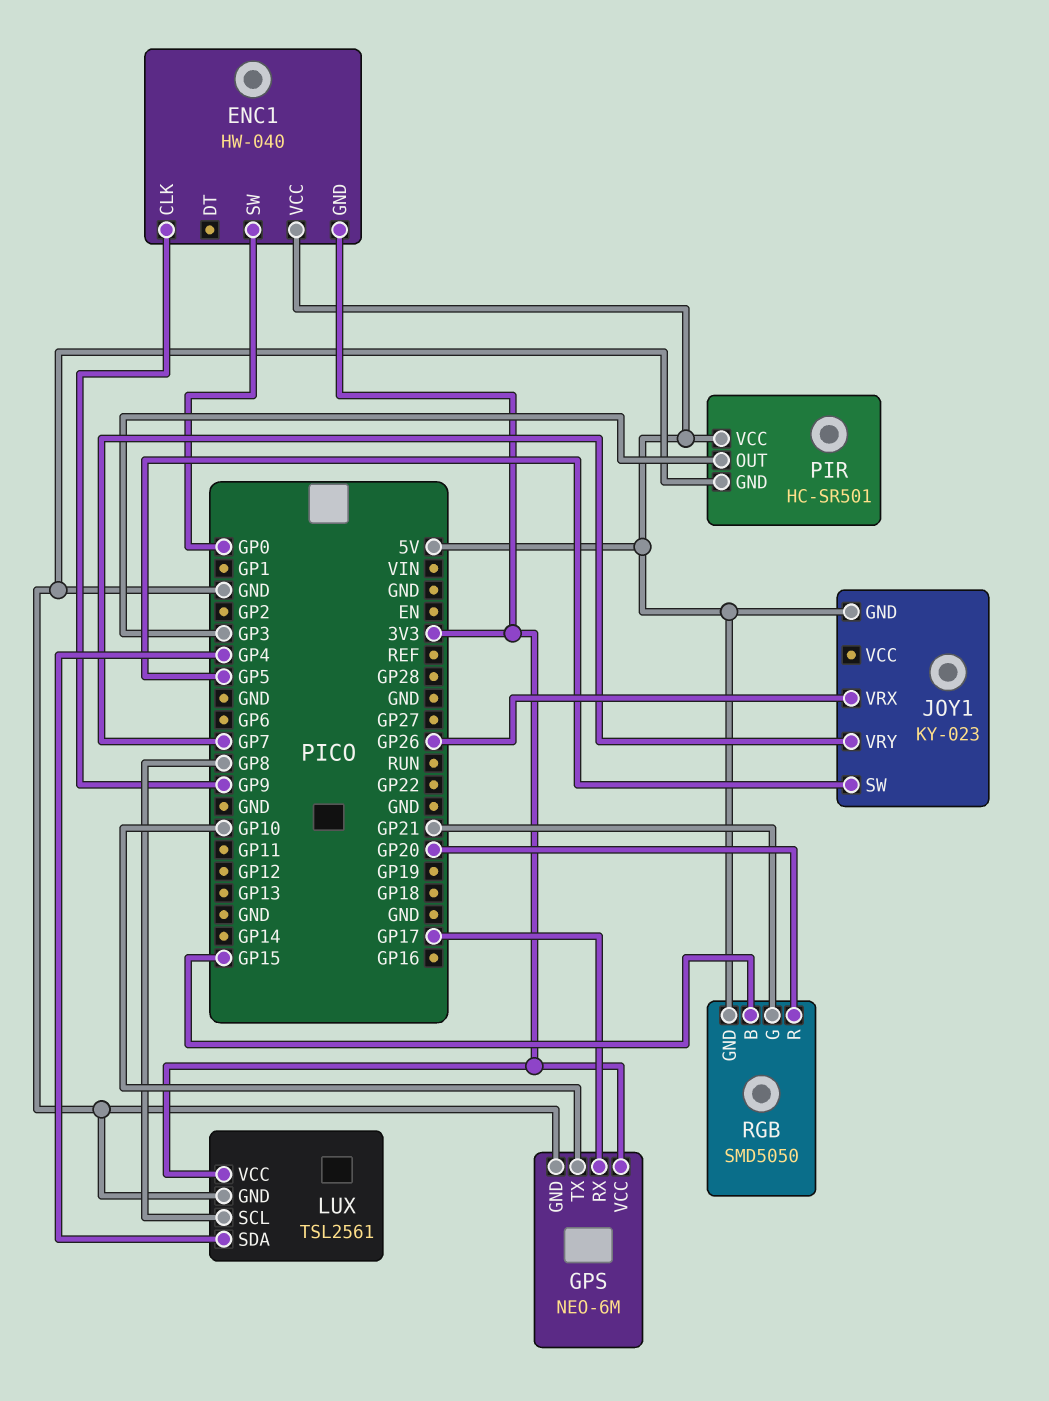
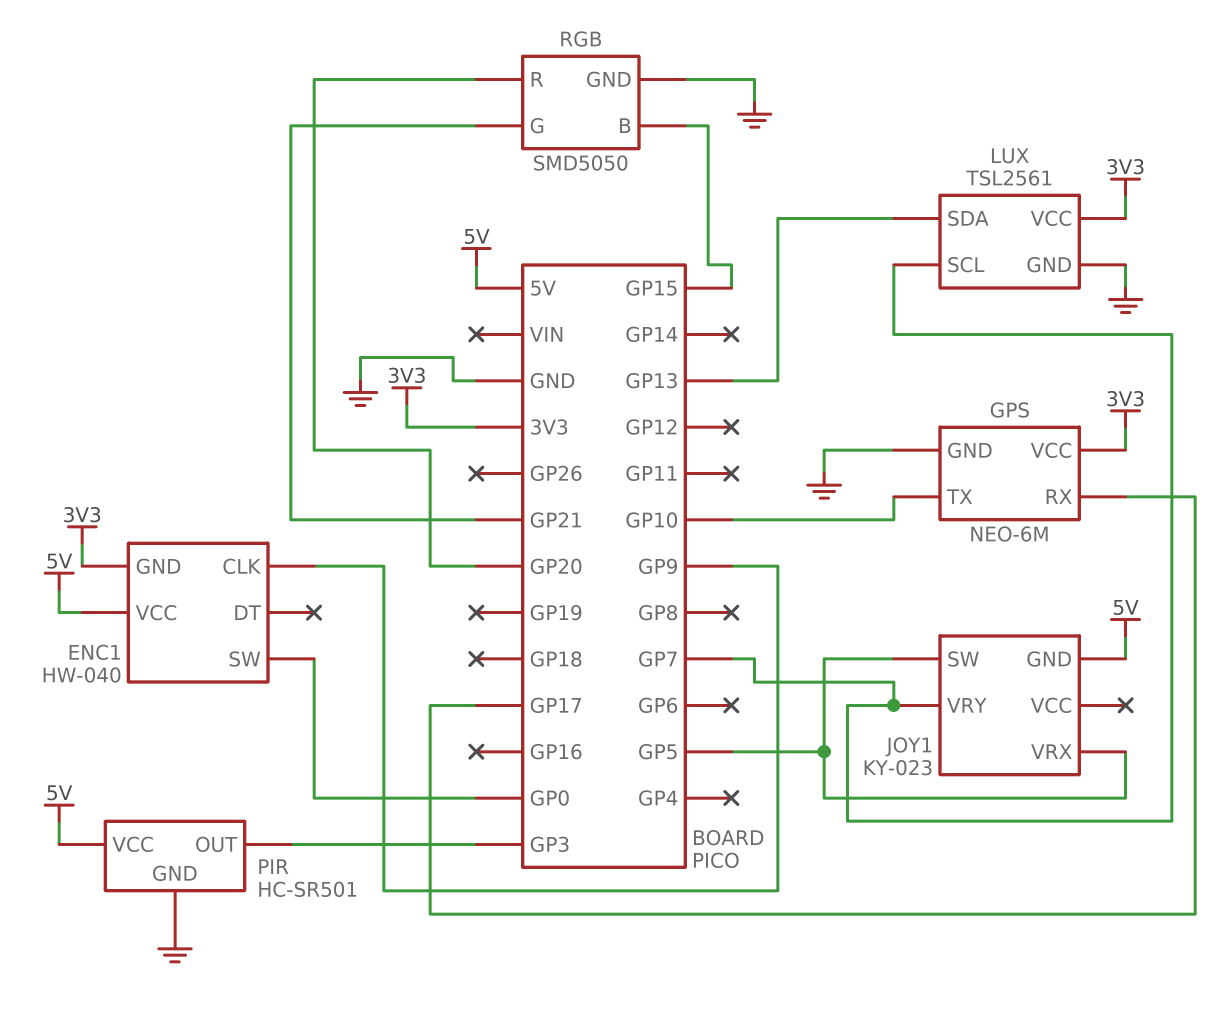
JOY1 pin VRX: GP26 -> GP5
LUX pin SCL: GP8 -> GP7
LUX pin SDA: GP4 -> GP13
RGB pin GND: 5V -> GND

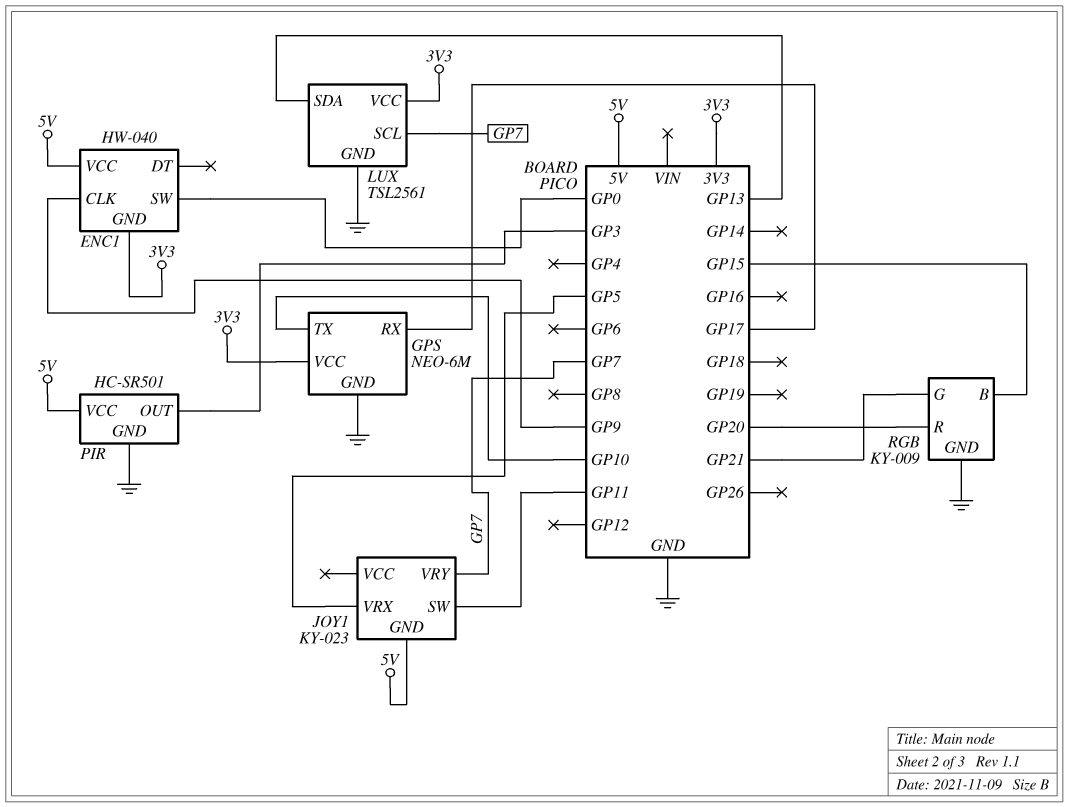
JOY1 pin SW: GP5 -> GP11
RGB: SMD5050 -> KY-009

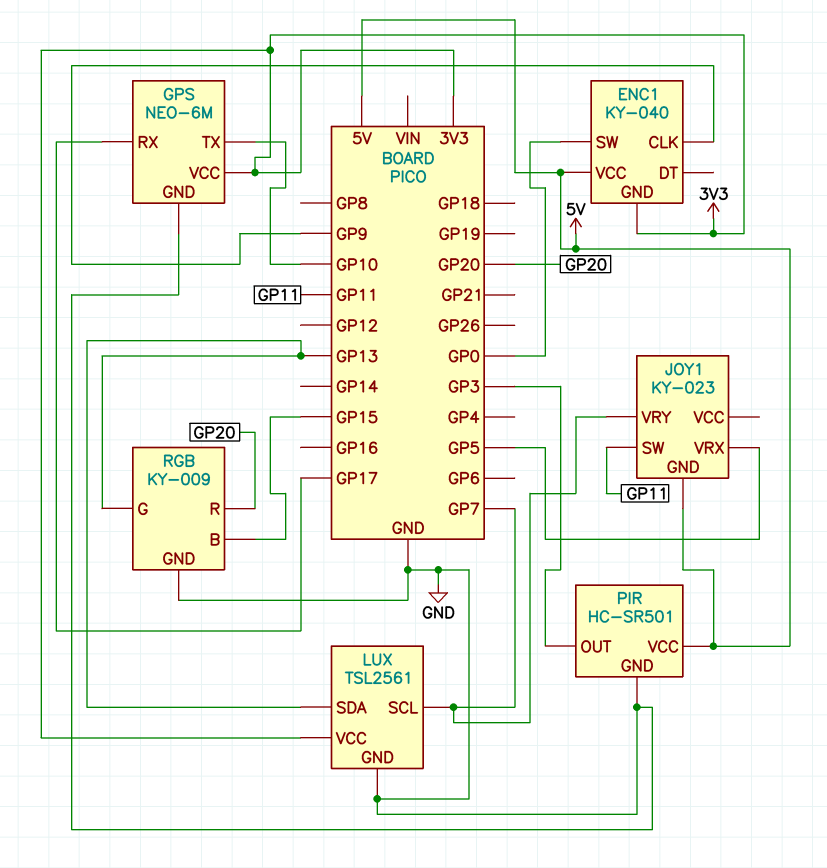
ENC1: HW-040 -> KY-040
RGB pin G: GP21 -> GP13

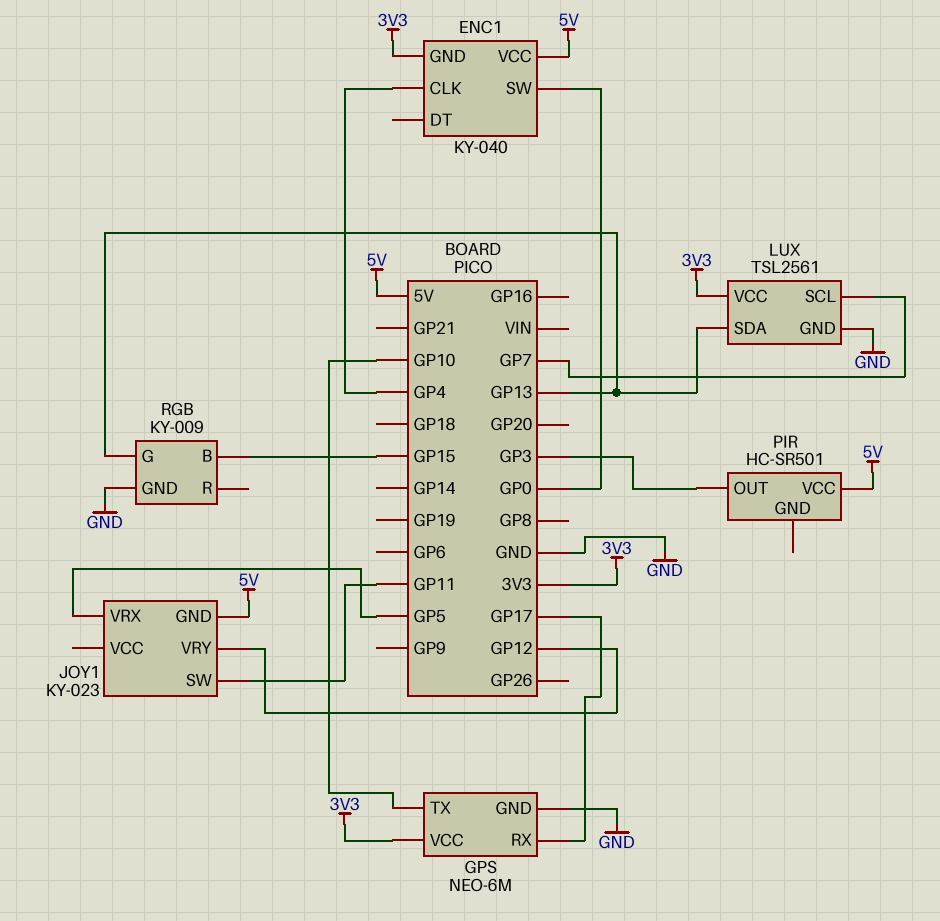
ENC1 pin CLK: GP9 -> GP4
JOY1 pin VRY: GP7 -> GP12
PIR pin GND: GND -> none
RGB pin R: GP20 -> none

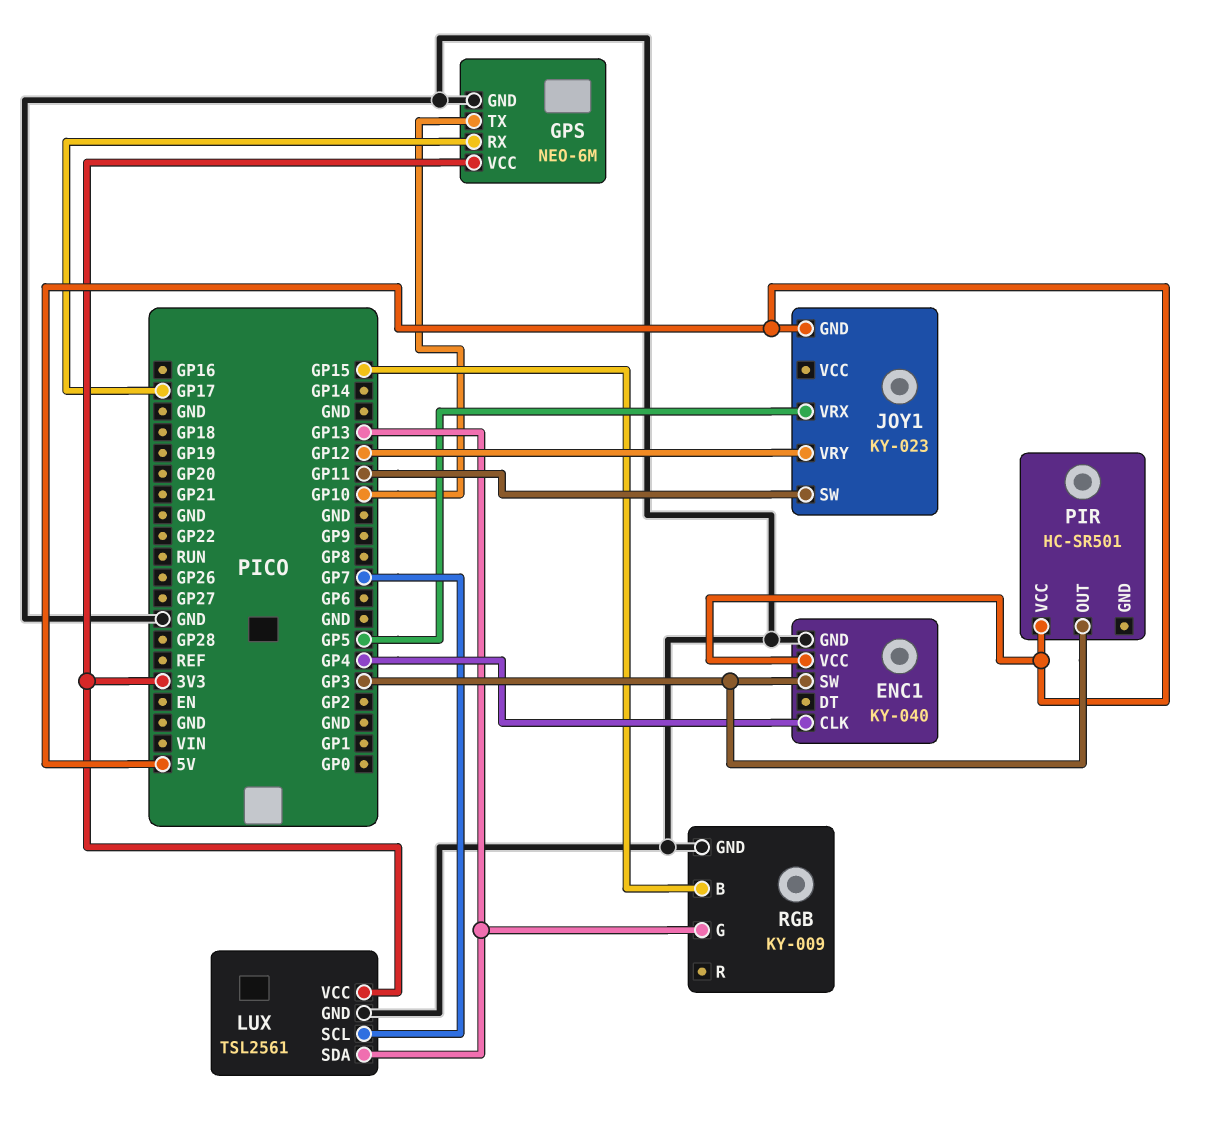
ENC1 pin GND: 3V3 -> GND
ENC1 pin SW: GP0 -> GP3

